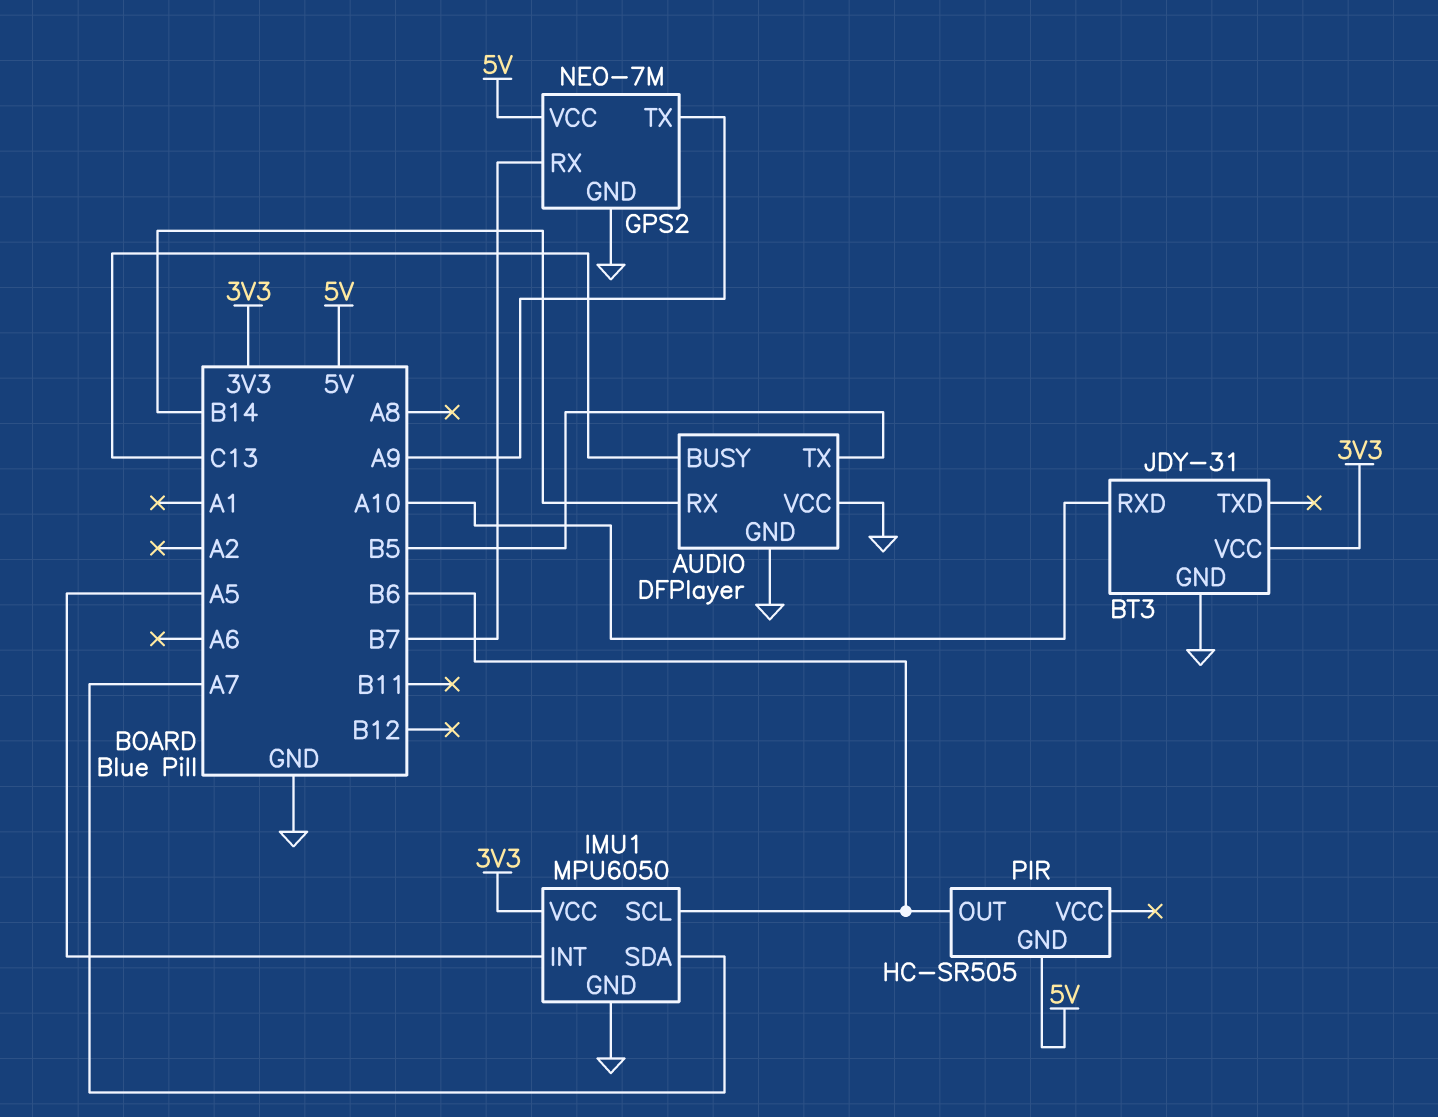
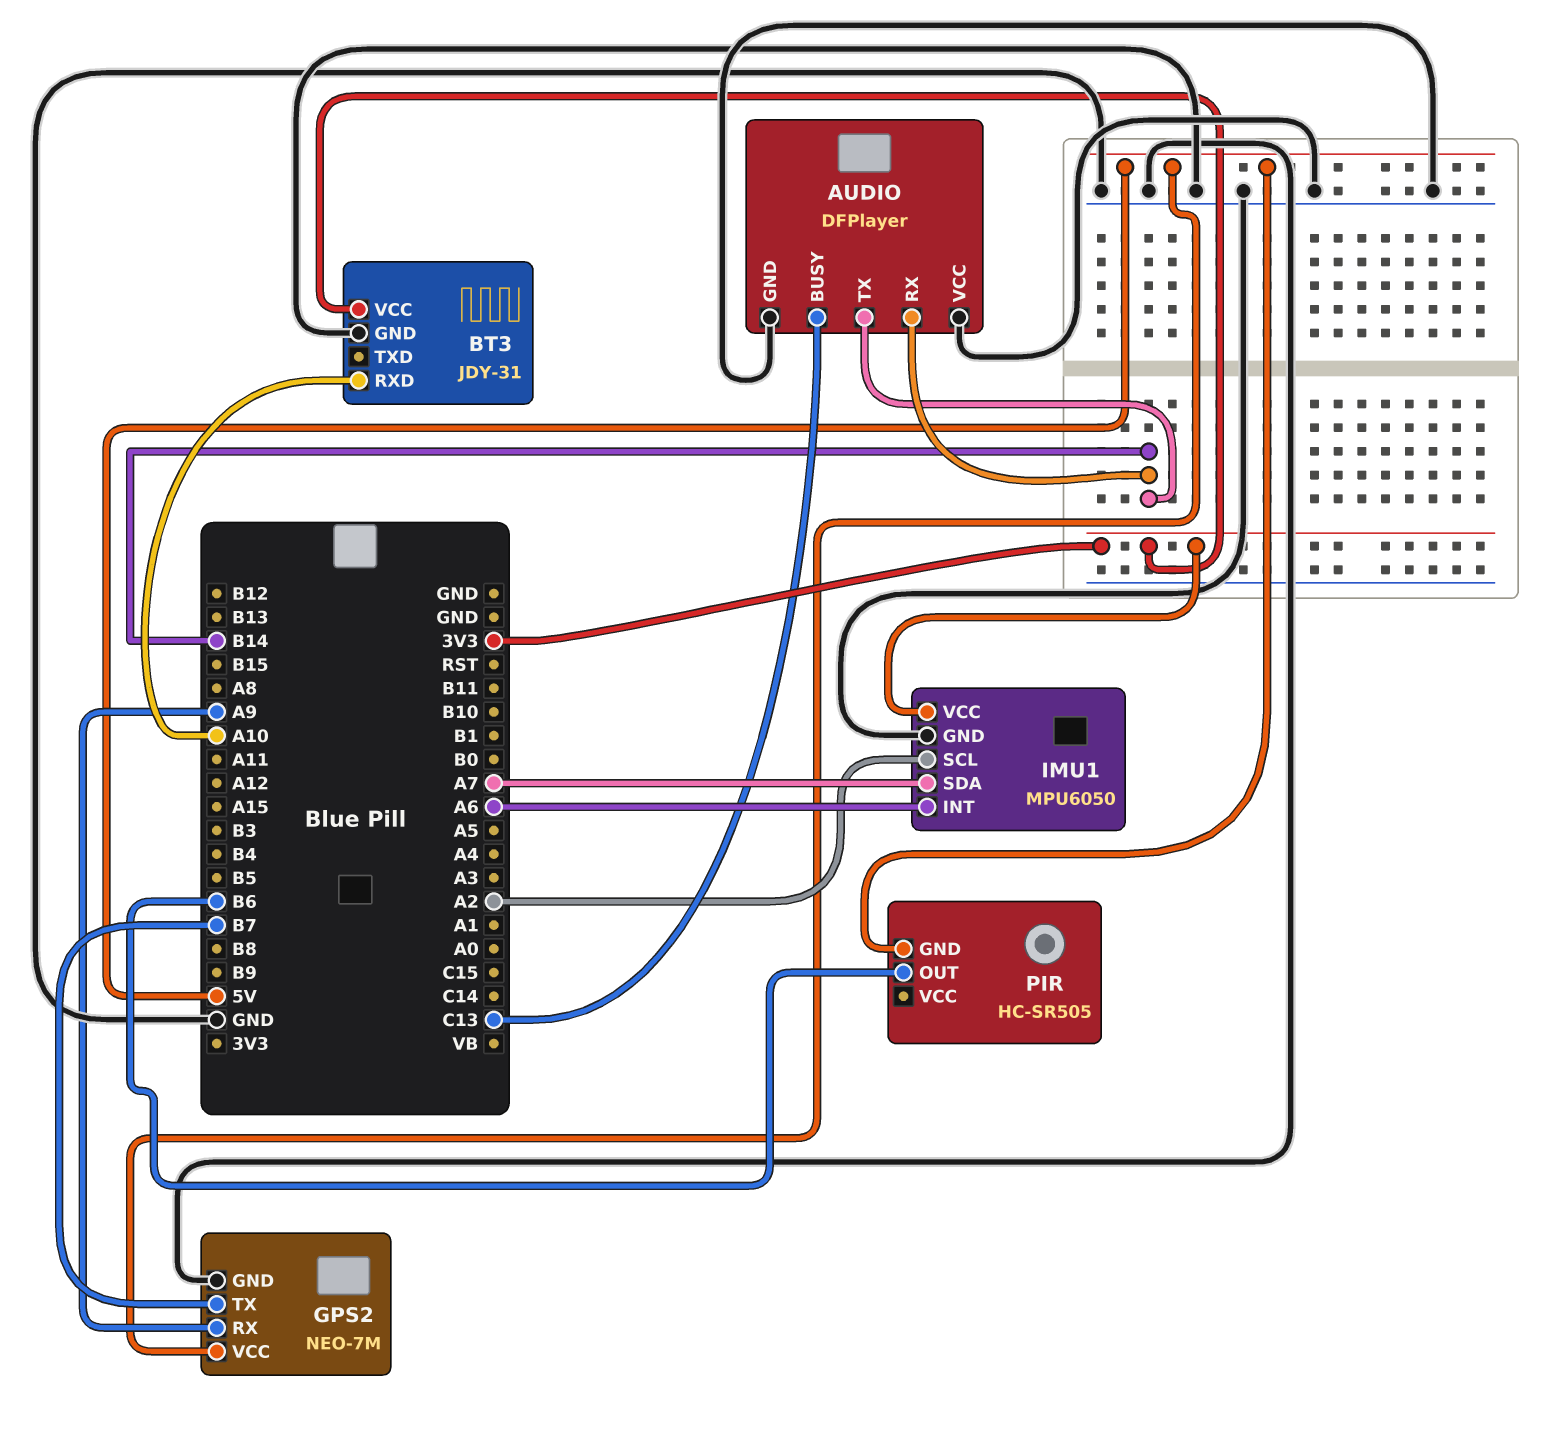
AUDIO pin TX: B5 -> B14
GPS2 pin RX: B7 -> A9
GPS2 pin TX: A9 -> B7
IMU1 pin INT: A5 -> A6
IMU1 pin SCL: B6 -> A2

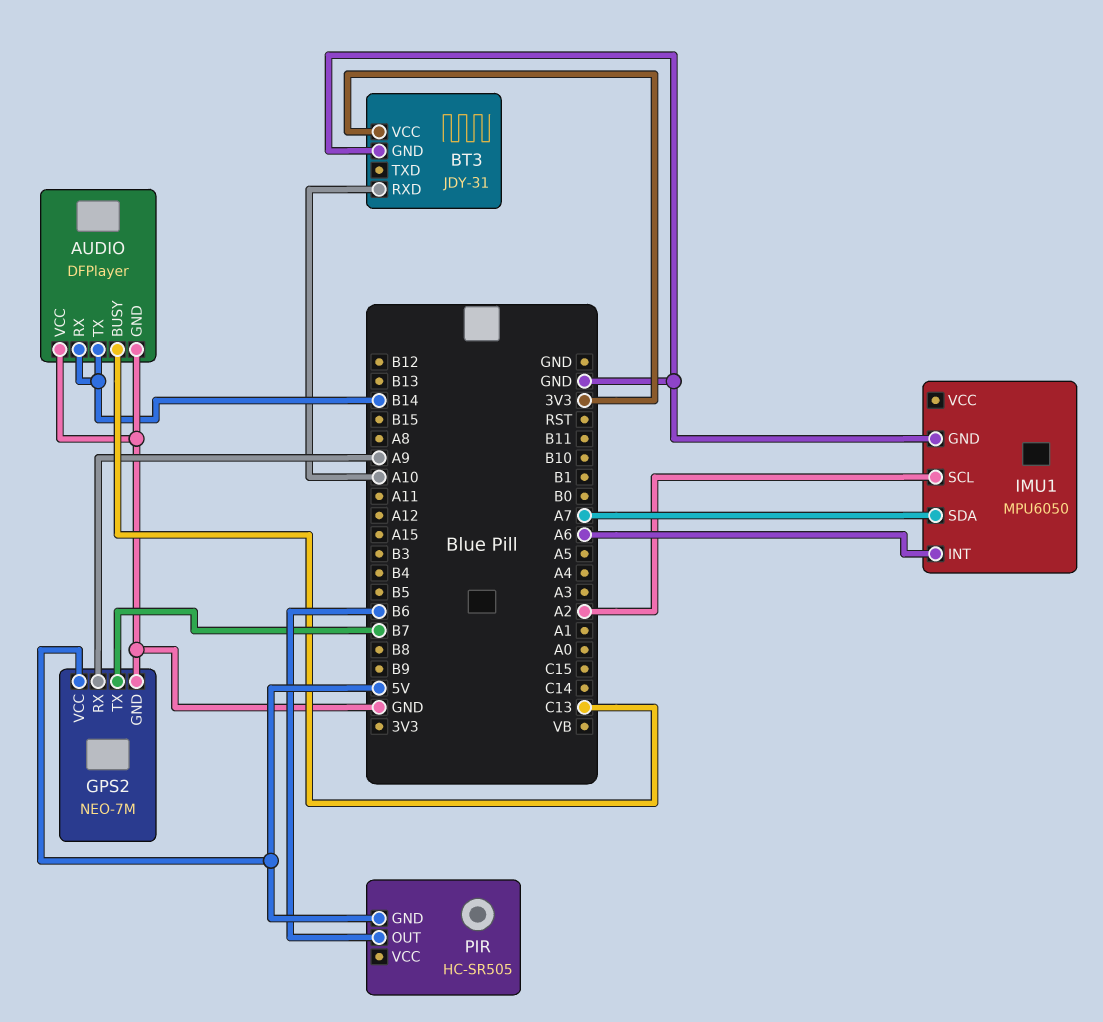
IMU1 pin VCC: 3V3 -> none

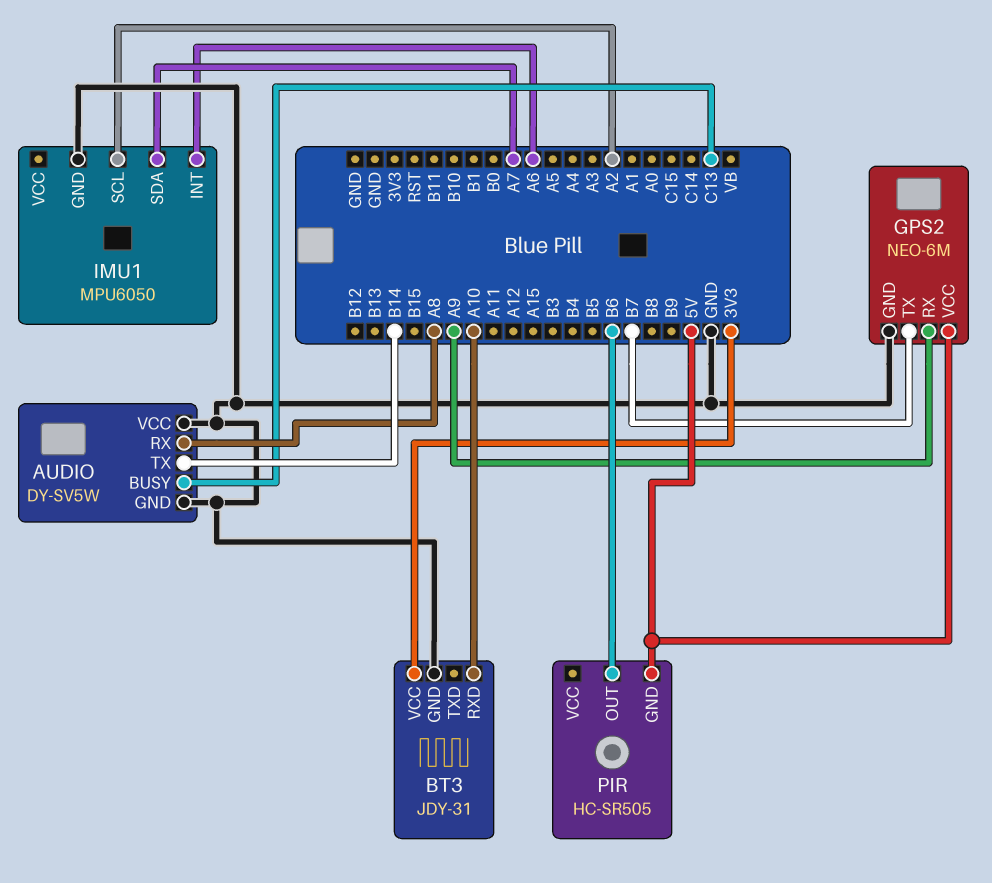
AUDIO: DFPlayer -> DY-SV5W
AUDIO pin RX: B14 -> A8
GPS2: NEO-7M -> NEO-6M

